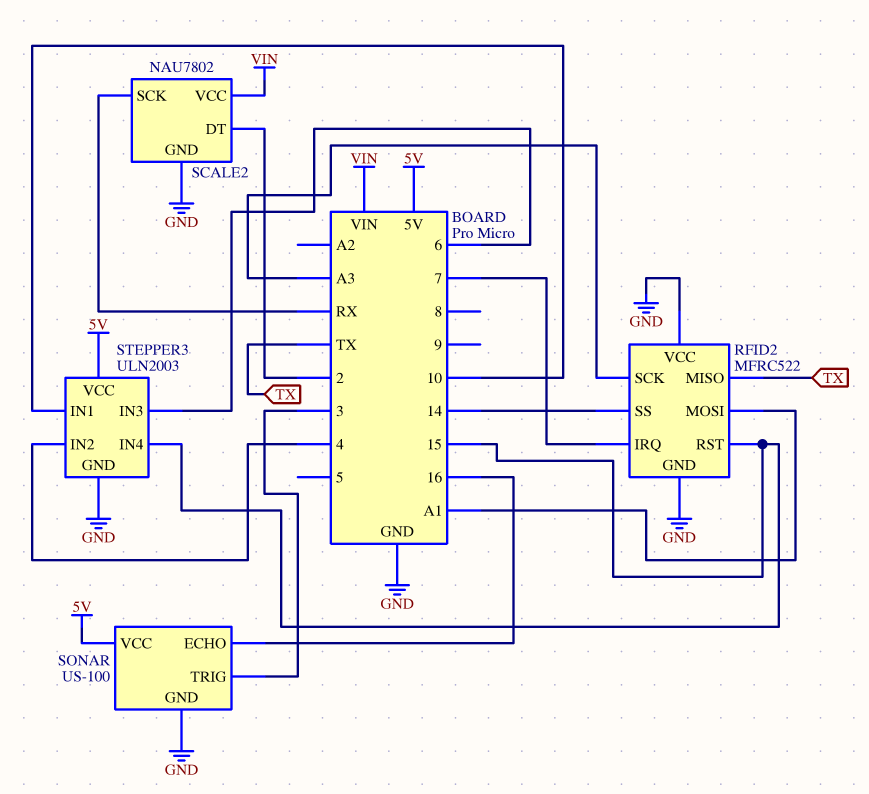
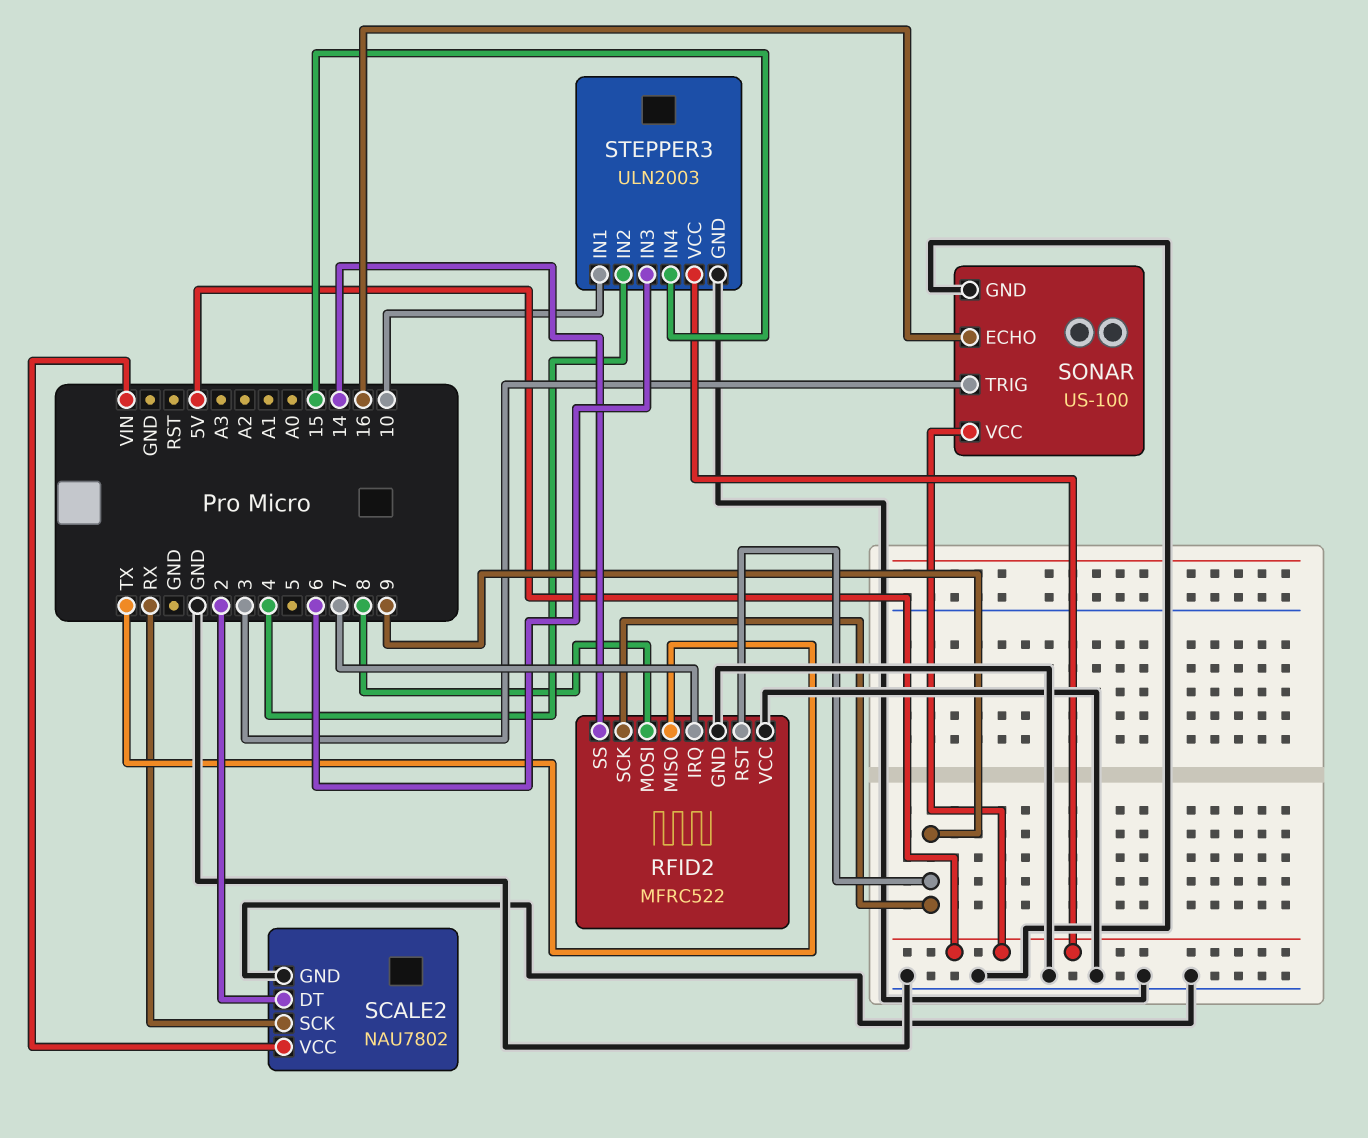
RFID2 pin MOSI: A1 -> 8
RFID2 pin RST: 15 -> 9
RFID2 pin SCK: A3 -> 9

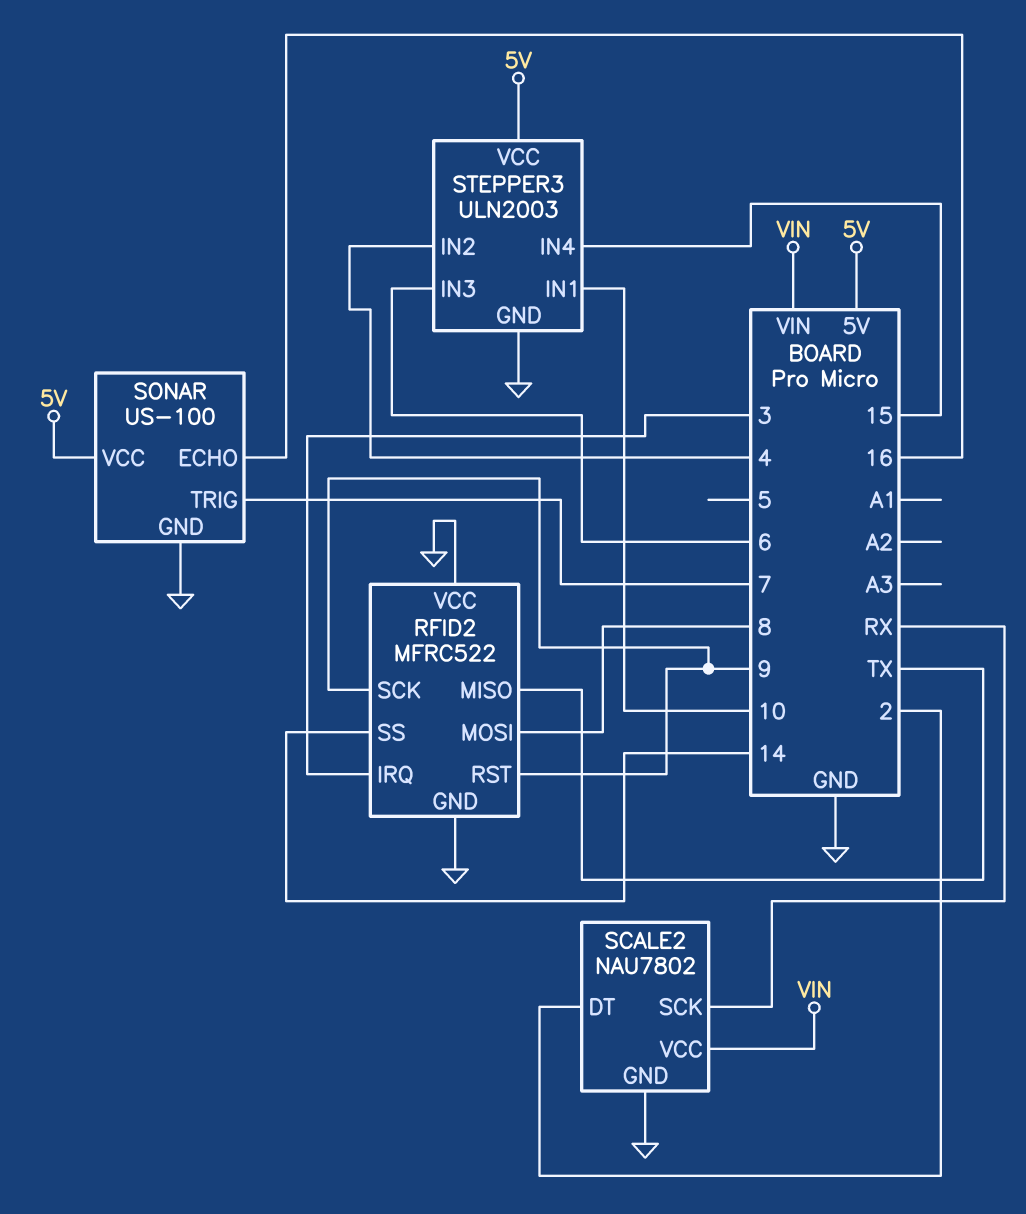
RFID2 pin IRQ: 7 -> 3
SONAR pin TRIG: 3 -> 7

